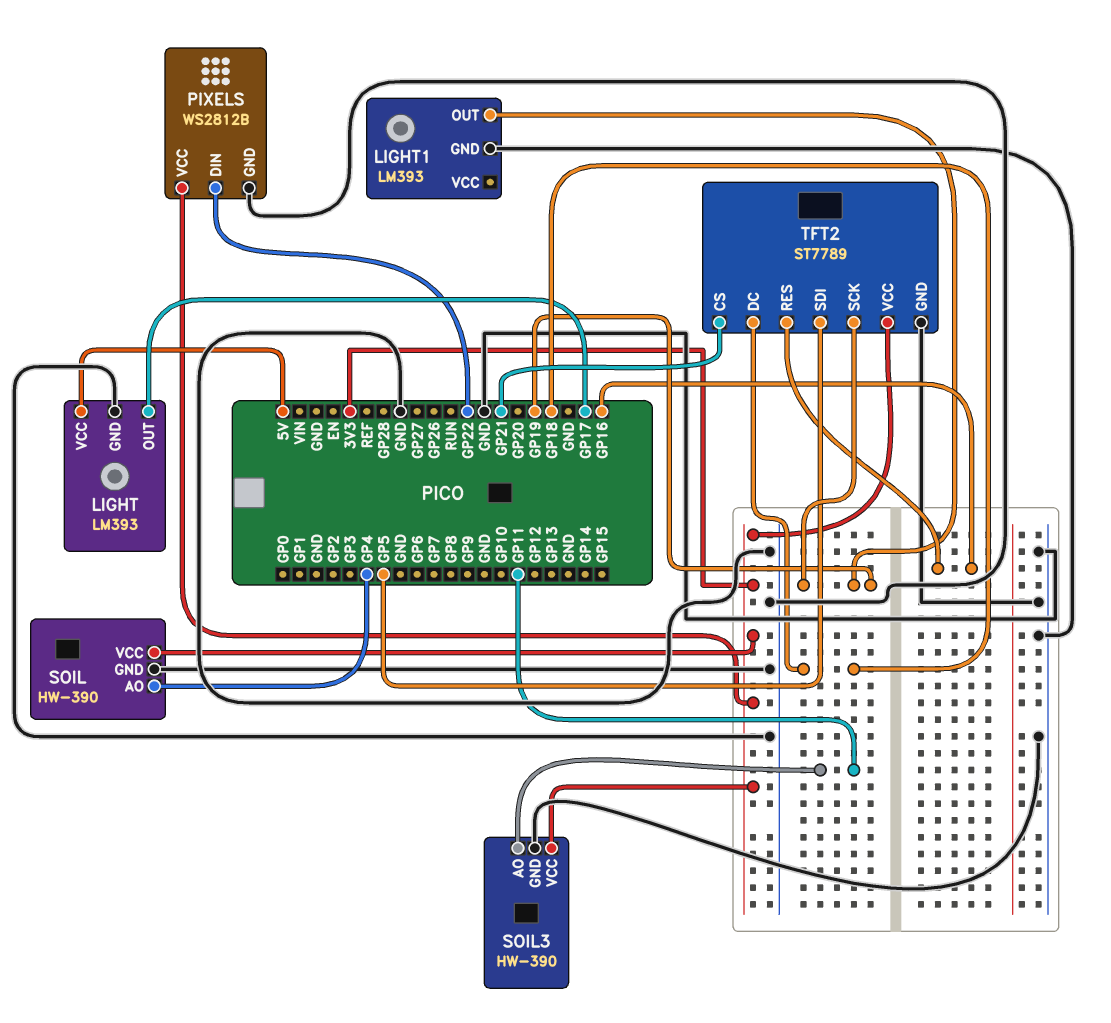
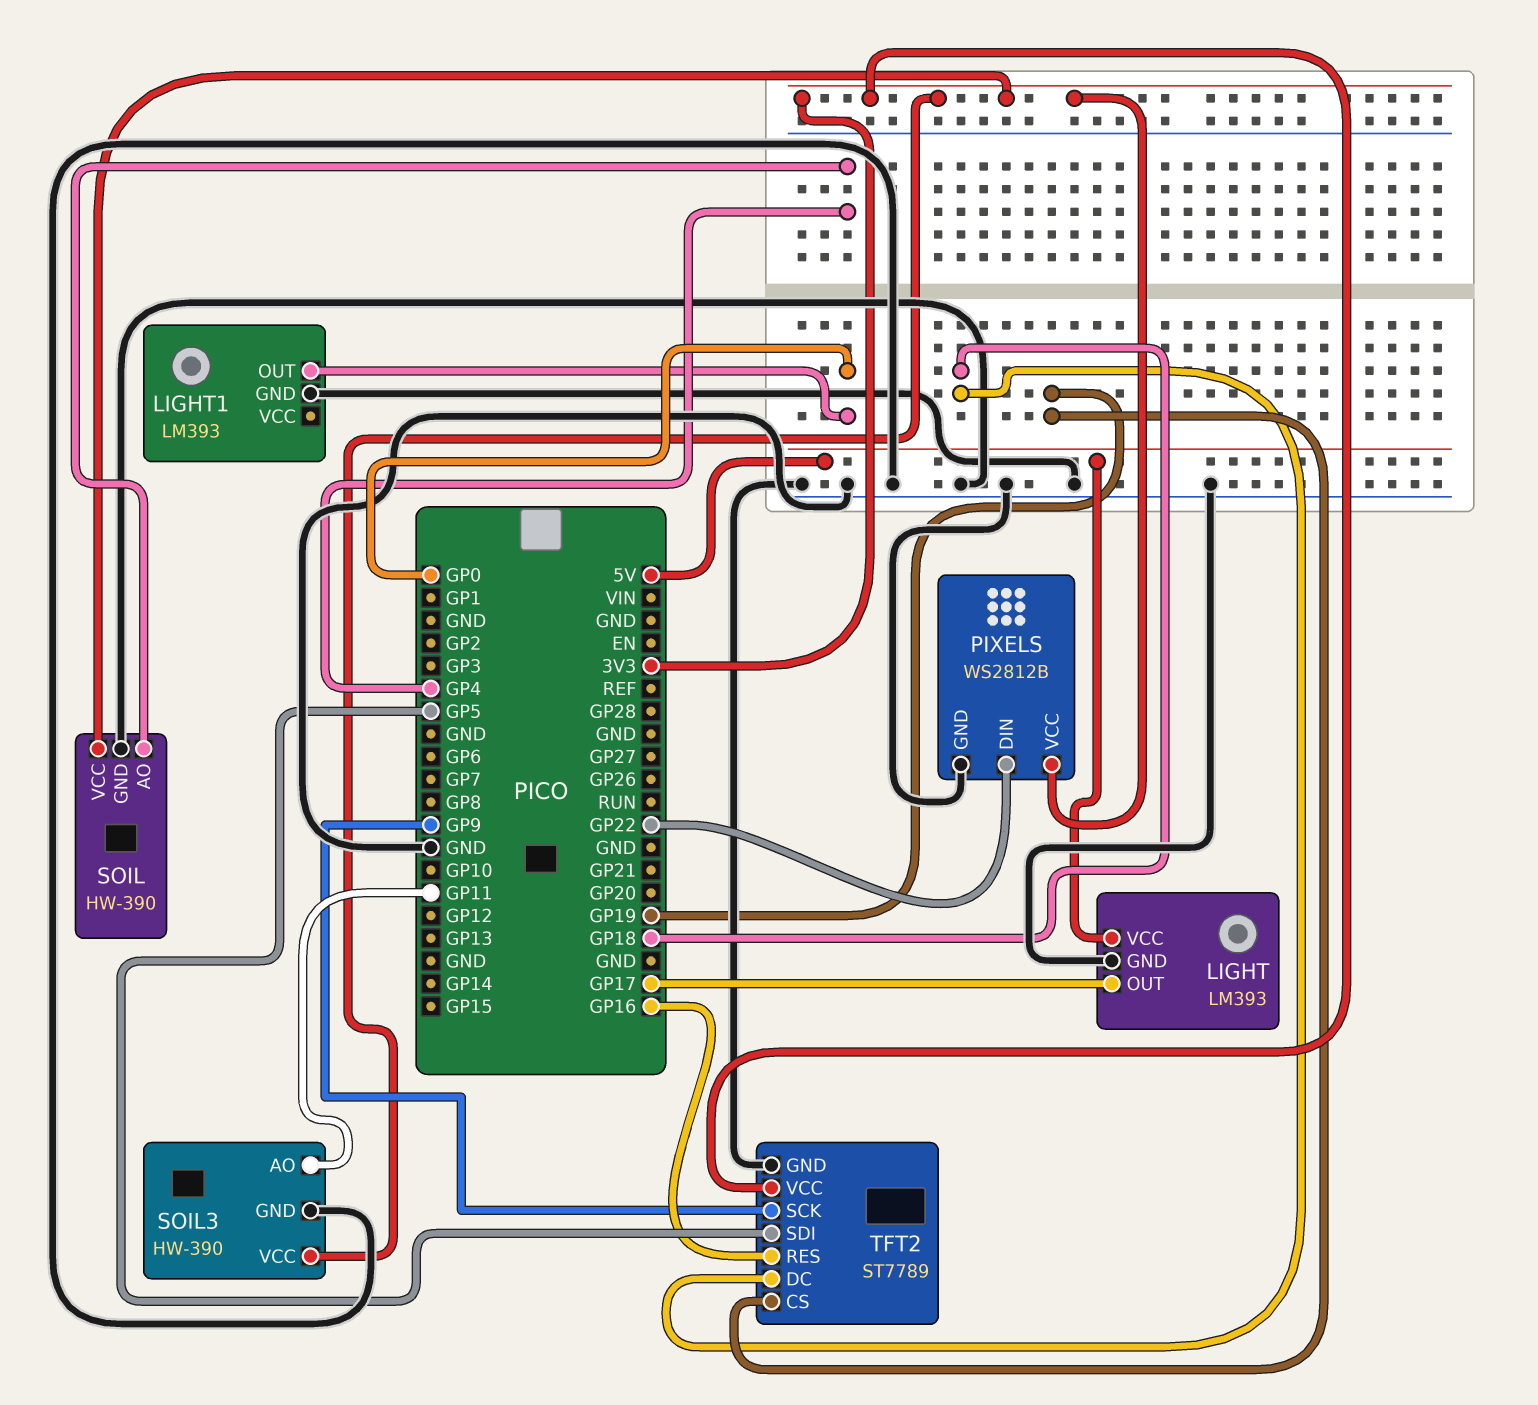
LIGHT1 pin OUT: GP19 -> GP0
TFT2 pin CS: GP21 -> GP19
TFT2 pin SCK: GP19 -> GP9

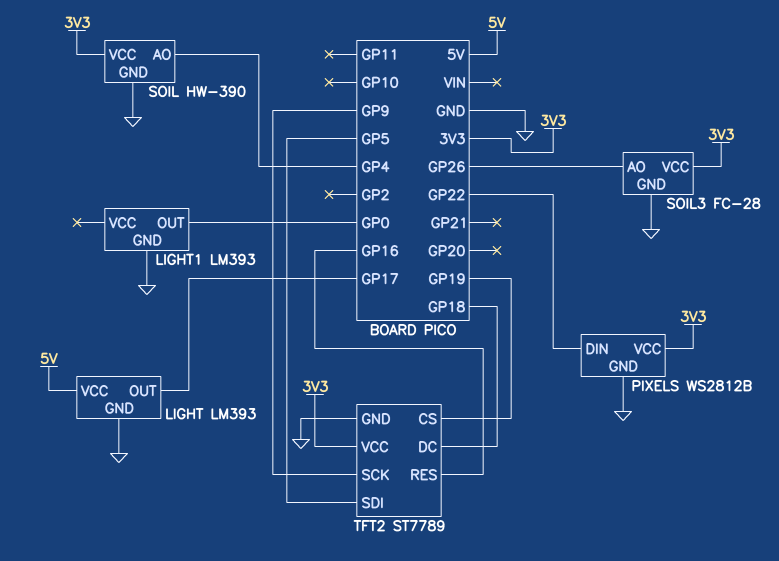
SOIL3: HW-390 -> FC-28
SOIL3 pin AO: GP11 -> GP26

